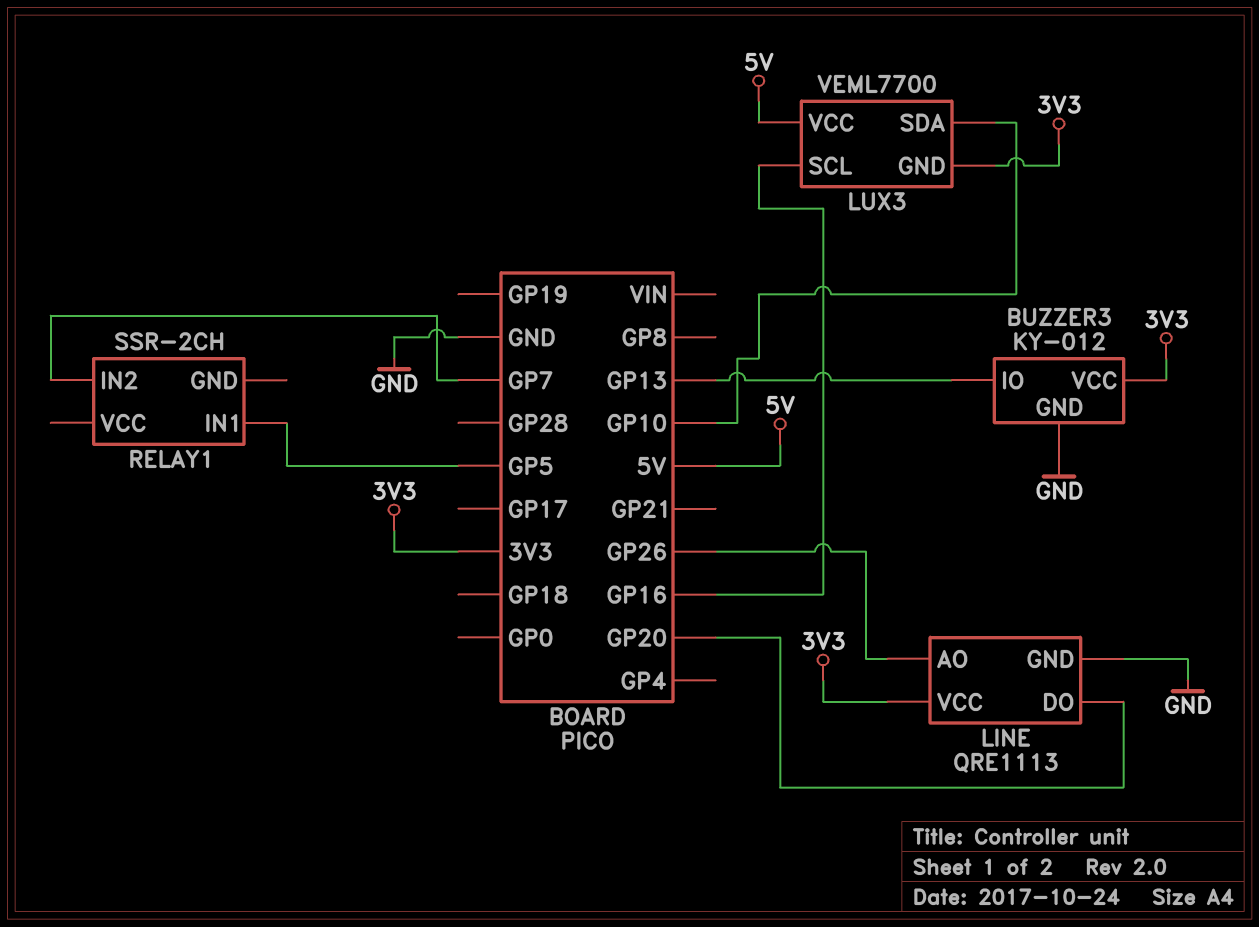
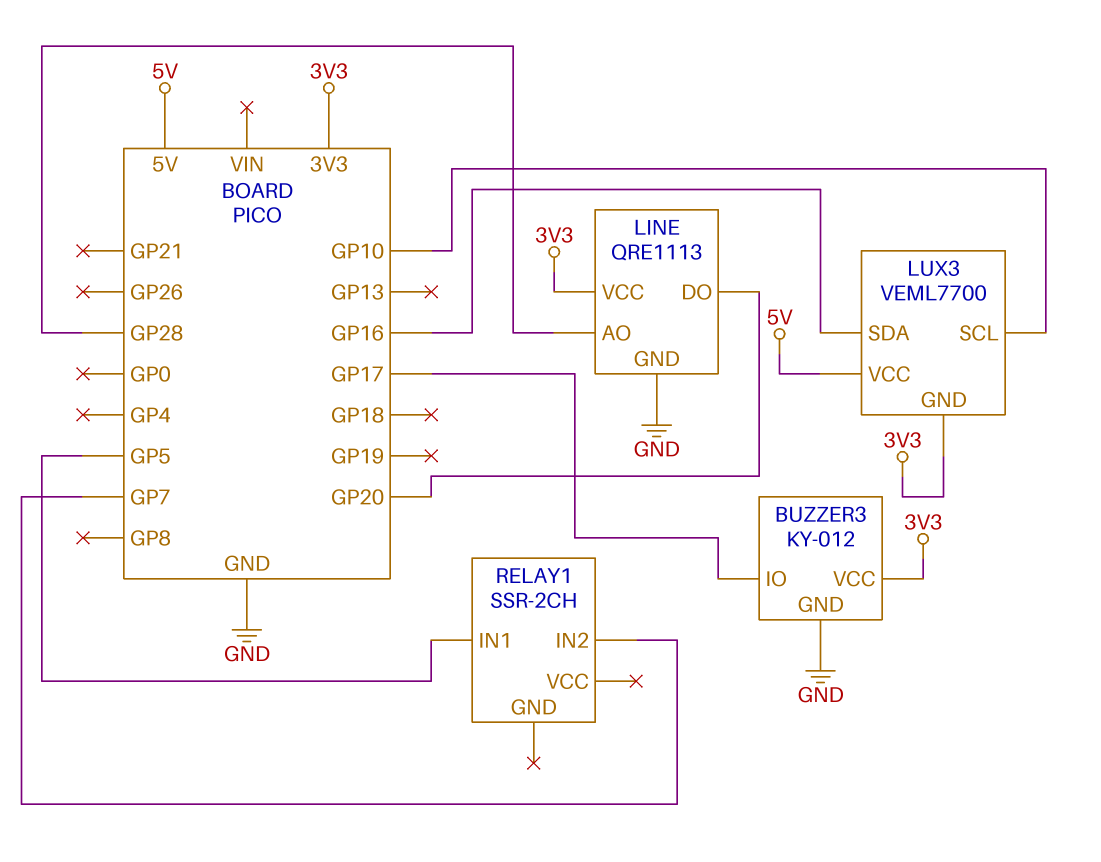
BUZZER3 pin IO: GP13 -> GP17
LINE pin AO: GP26 -> GP28
LUX3 pin SCL: GP16 -> GP10
LUX3 pin SDA: GP10 -> GP16

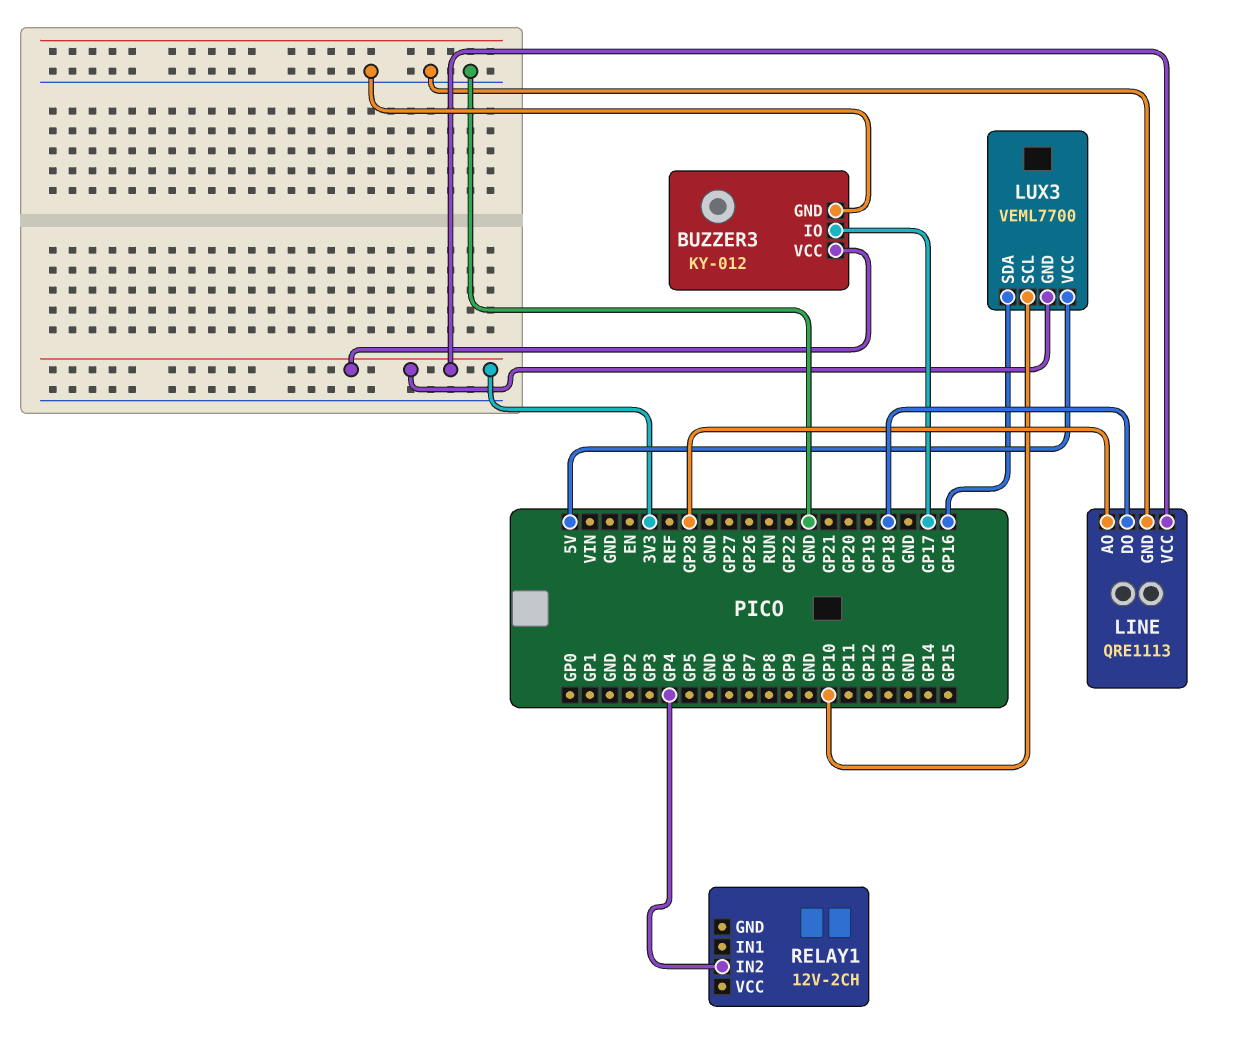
LINE pin DO: GP20 -> GP18
RELAY1: SSR-2CH -> 12V-2CH
RELAY1 pin IN1: GP5 -> none
RELAY1 pin IN2: GP7 -> GP4

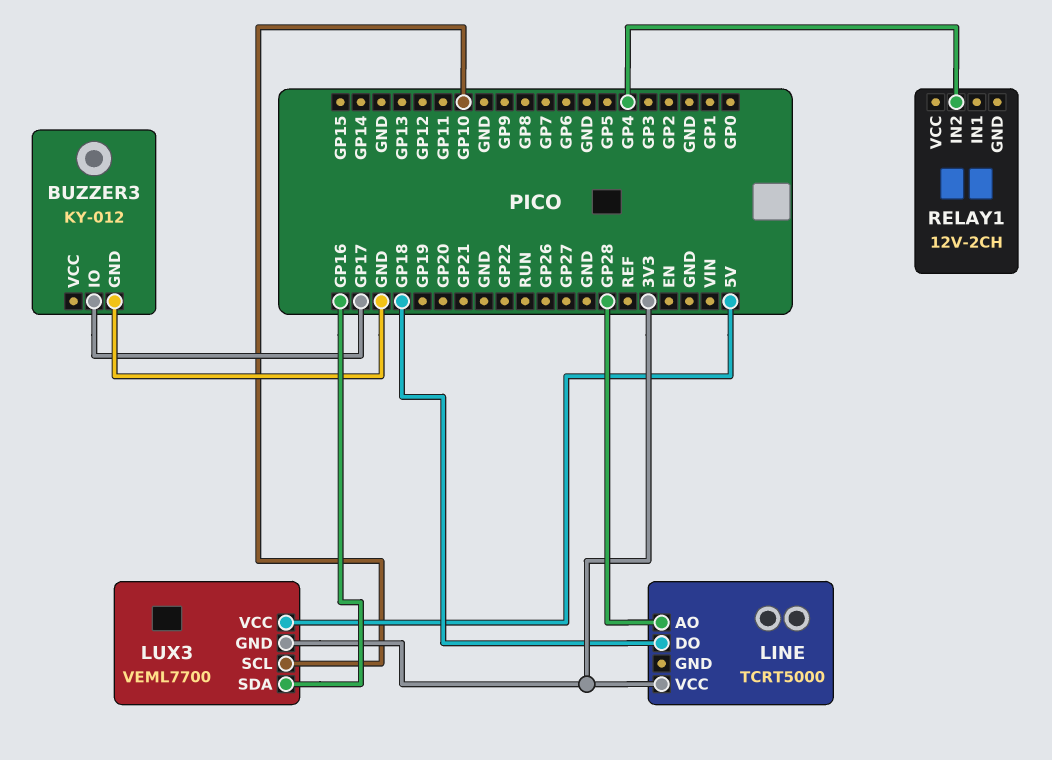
BUZZER3 pin VCC: 3V3 -> none
LINE: QRE1113 -> TCRT5000
LINE pin GND: GND -> none

